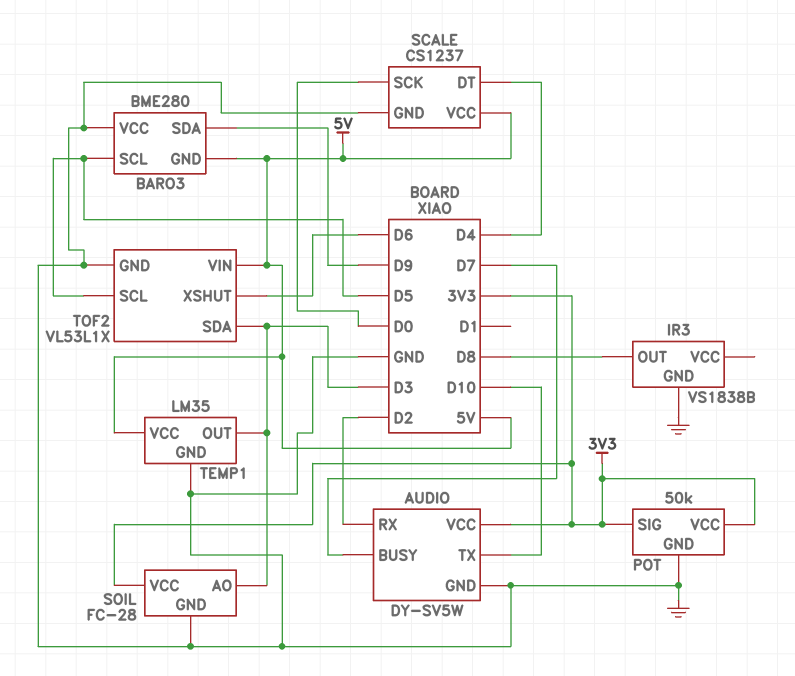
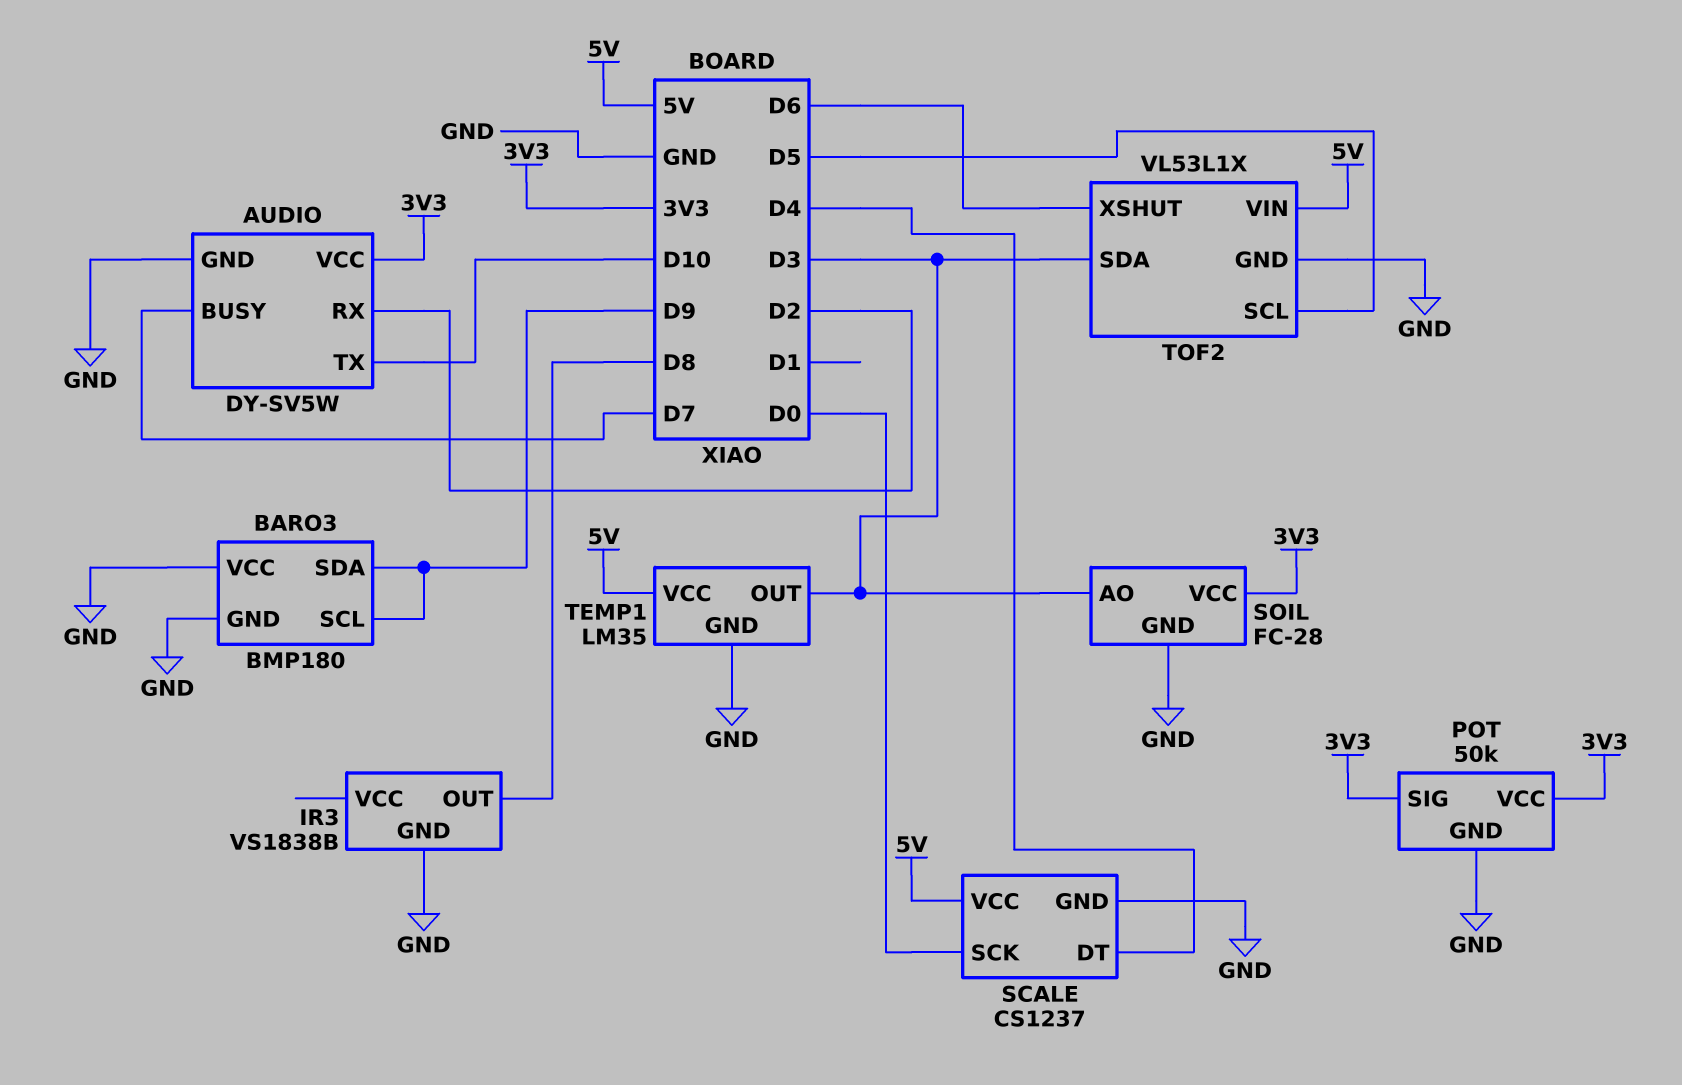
BARO3: BME280 -> BMP180
BARO3 pin GND: 5V -> GND
BARO3 pin SCL: D5 -> D9

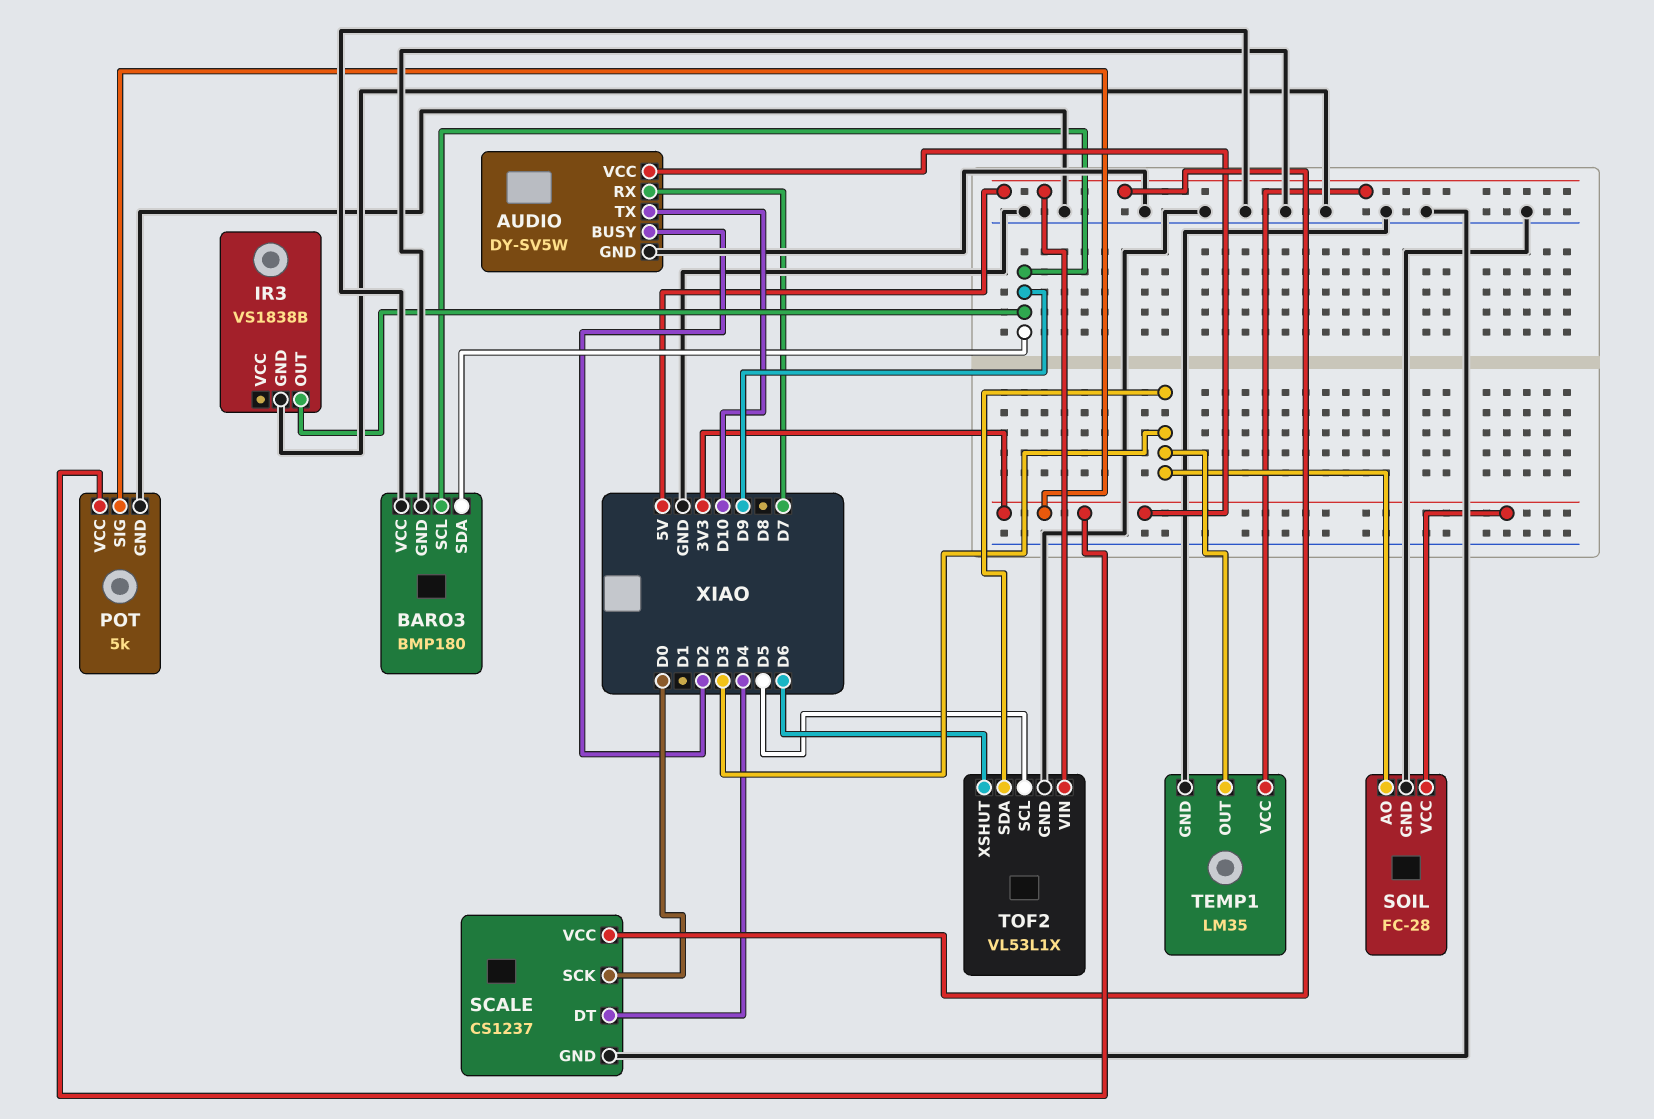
AUDIO pin BUSY: D7 -> D2
AUDIO pin RX: D2 -> D7
IR3 pin OUT: D8 -> D9
POT: 50k -> 5k

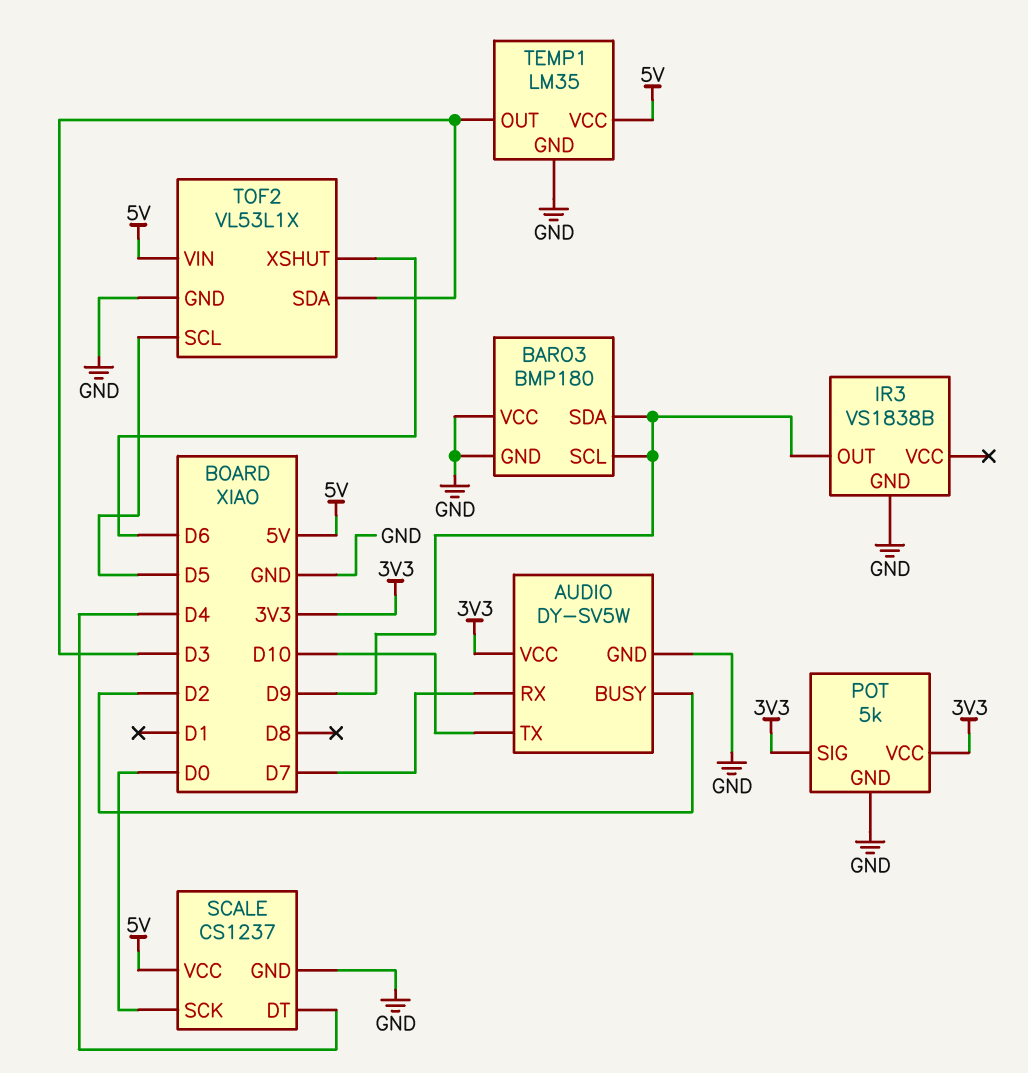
SOIL: FC-28 -> none
SOIL pin AO: D3 -> none
SOIL pin GND: GND -> none
SOIL pin VCC: 3V3 -> none

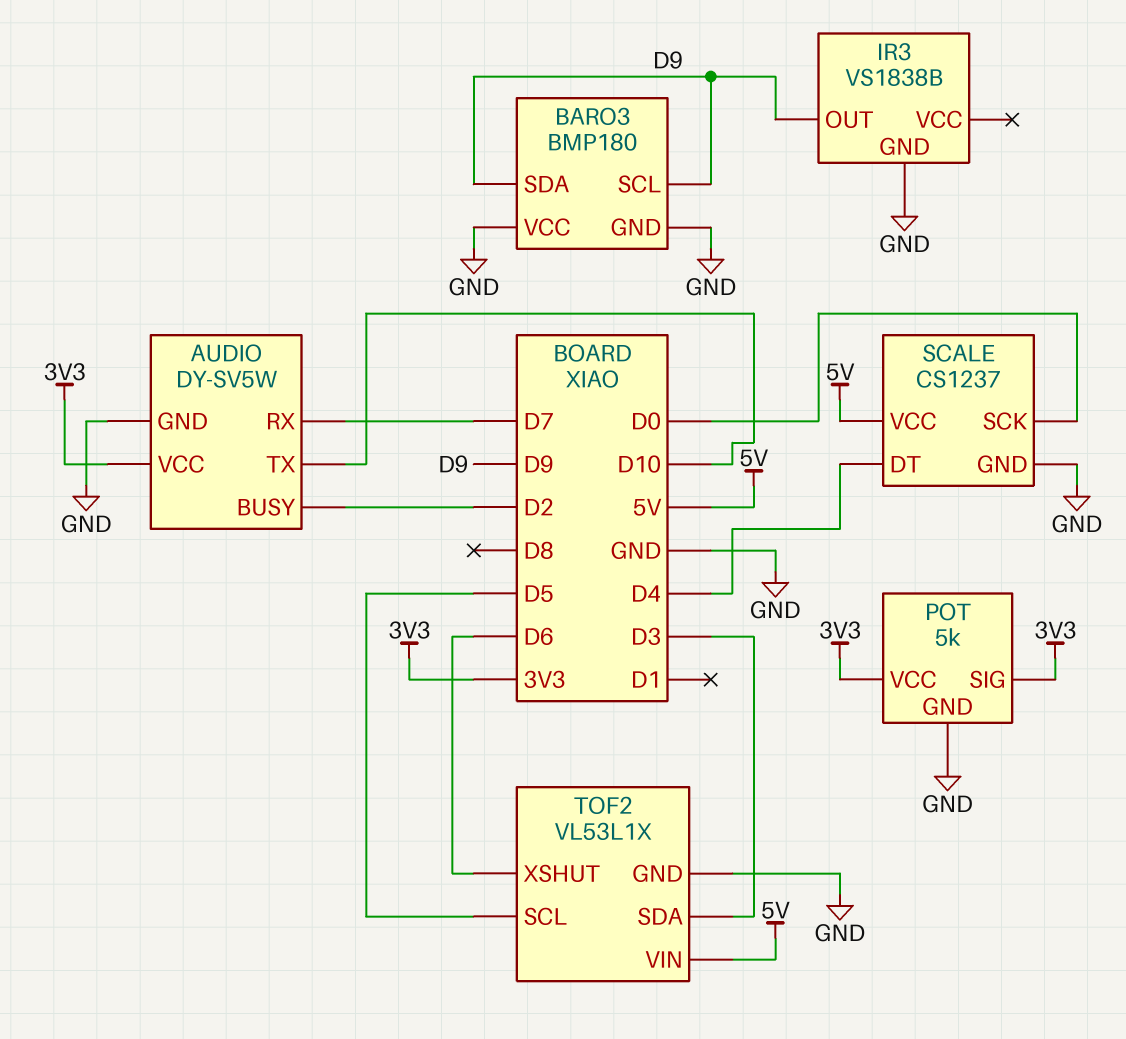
TEMP1: LM35 -> none
TEMP1 pin GND: GND -> none
TEMP1 pin OUT: D3 -> none
TEMP1 pin VCC: 5V -> none

